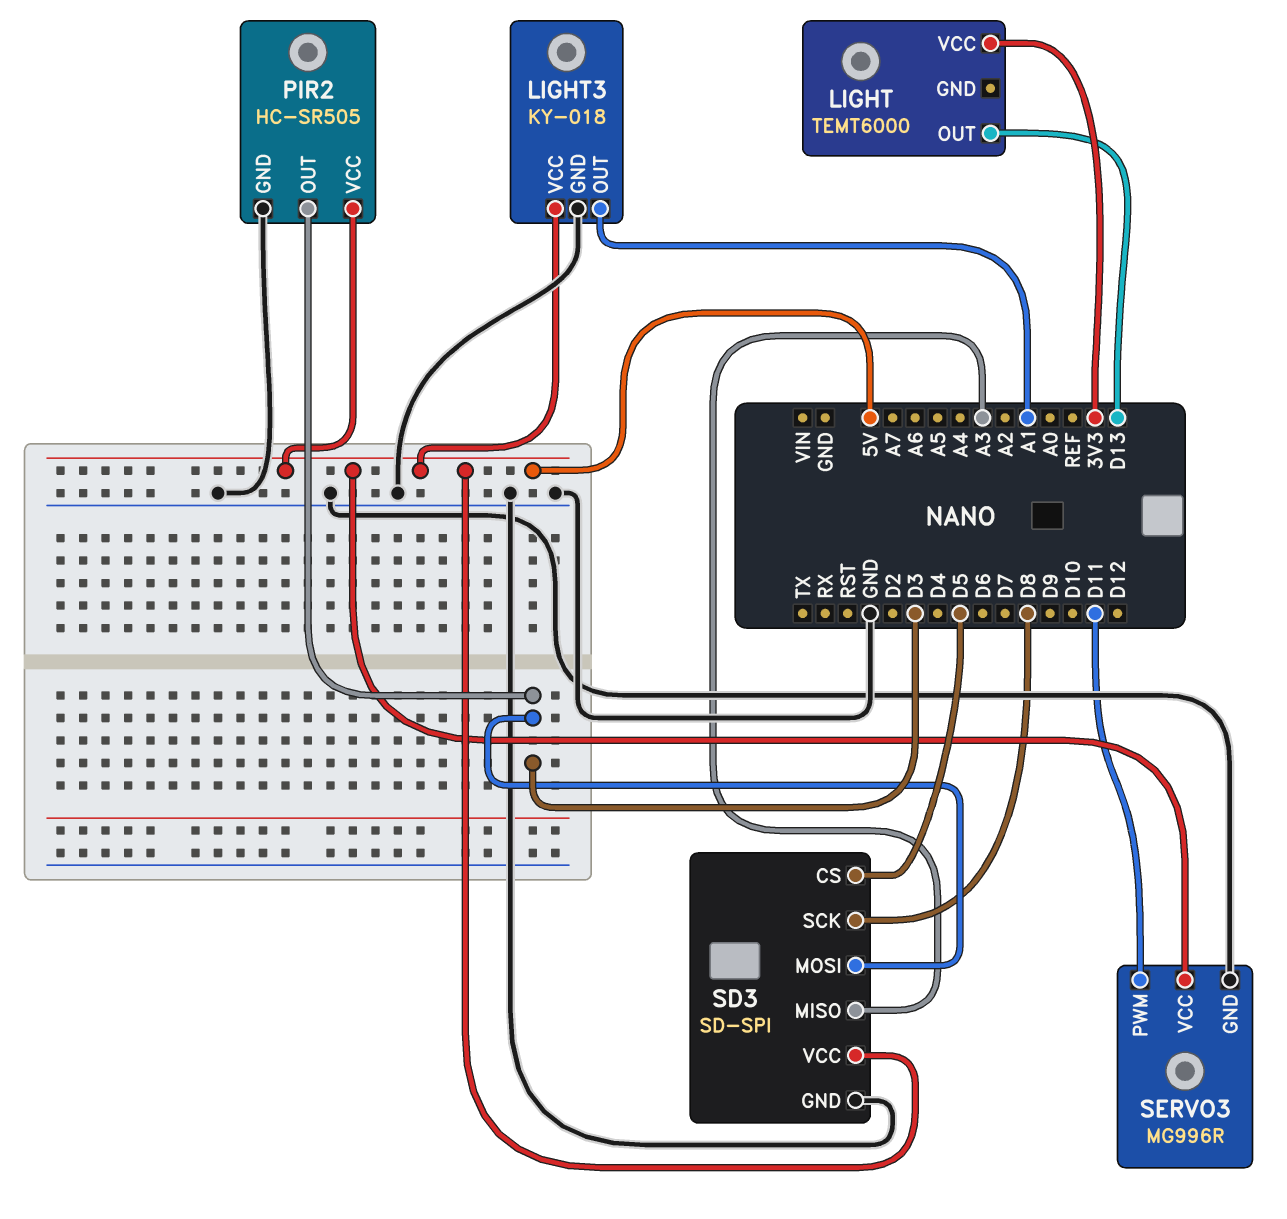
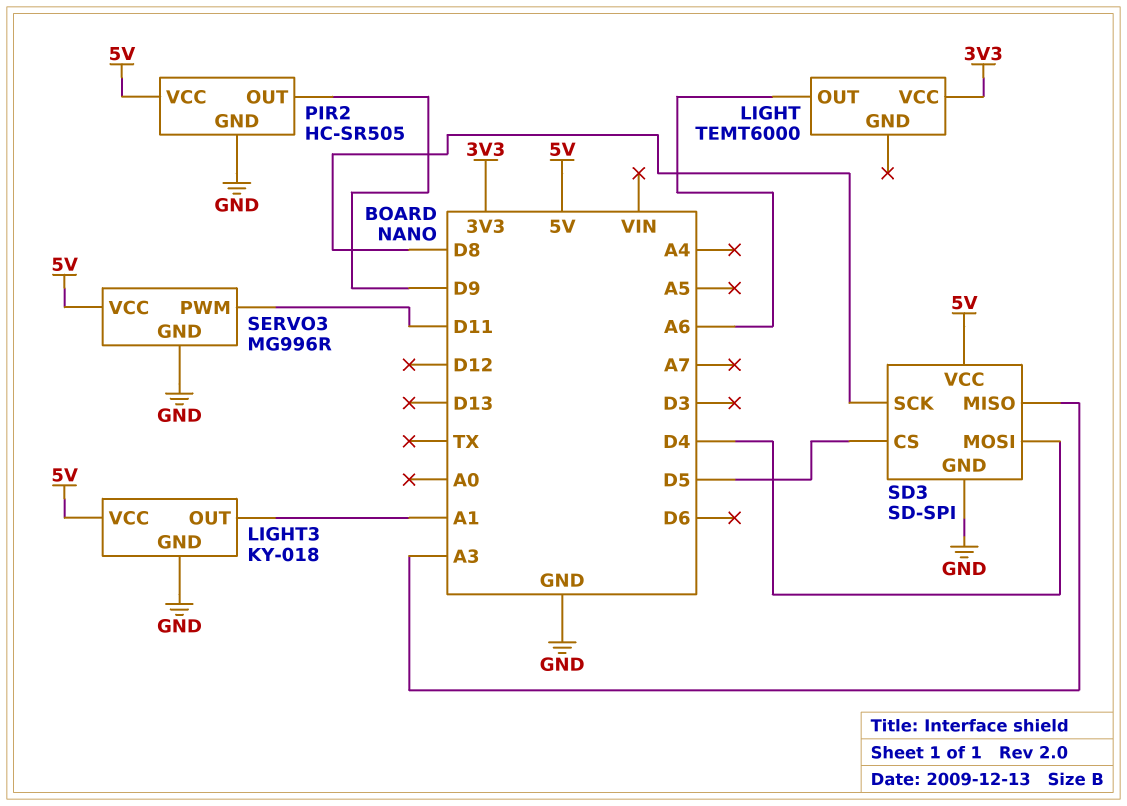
LIGHT pin OUT: D13 -> A6
PIR2 pin OUT: D3 -> D9
SD3 pin MOSI: D3 -> D4

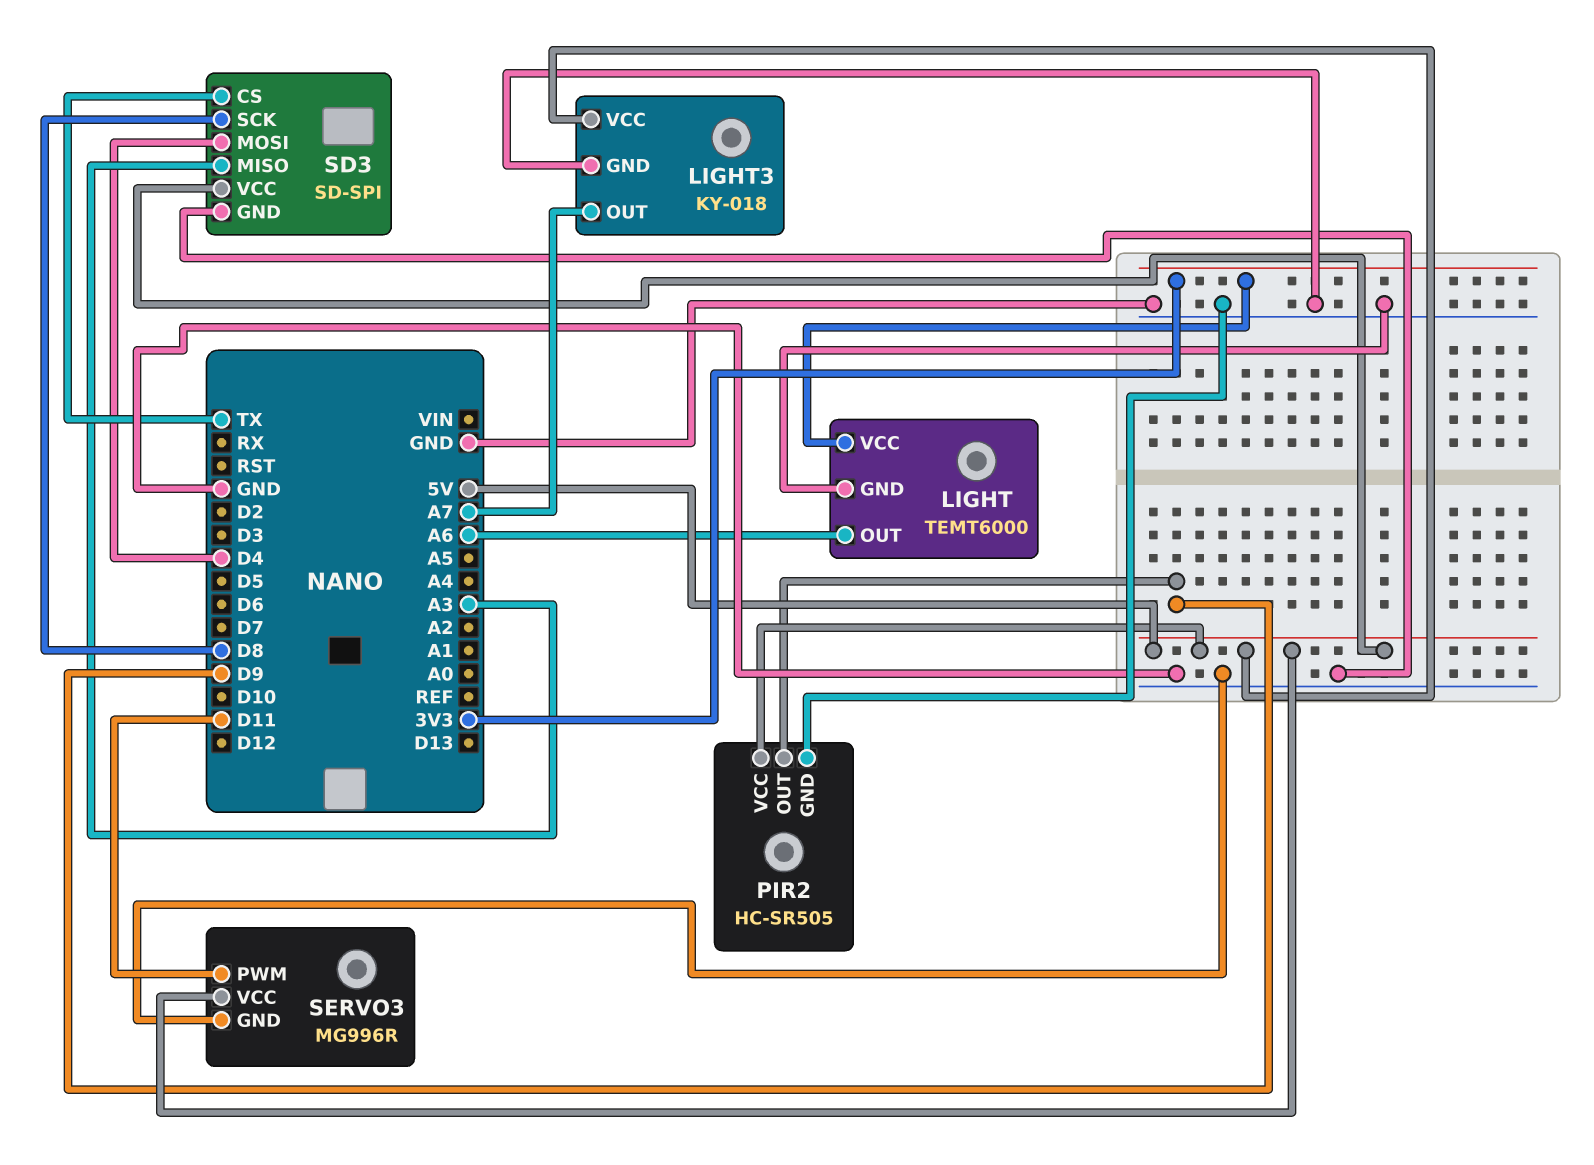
LIGHT pin GND: none -> GND
LIGHT3 pin OUT: A1 -> A7
SD3 pin CS: D5 -> TX

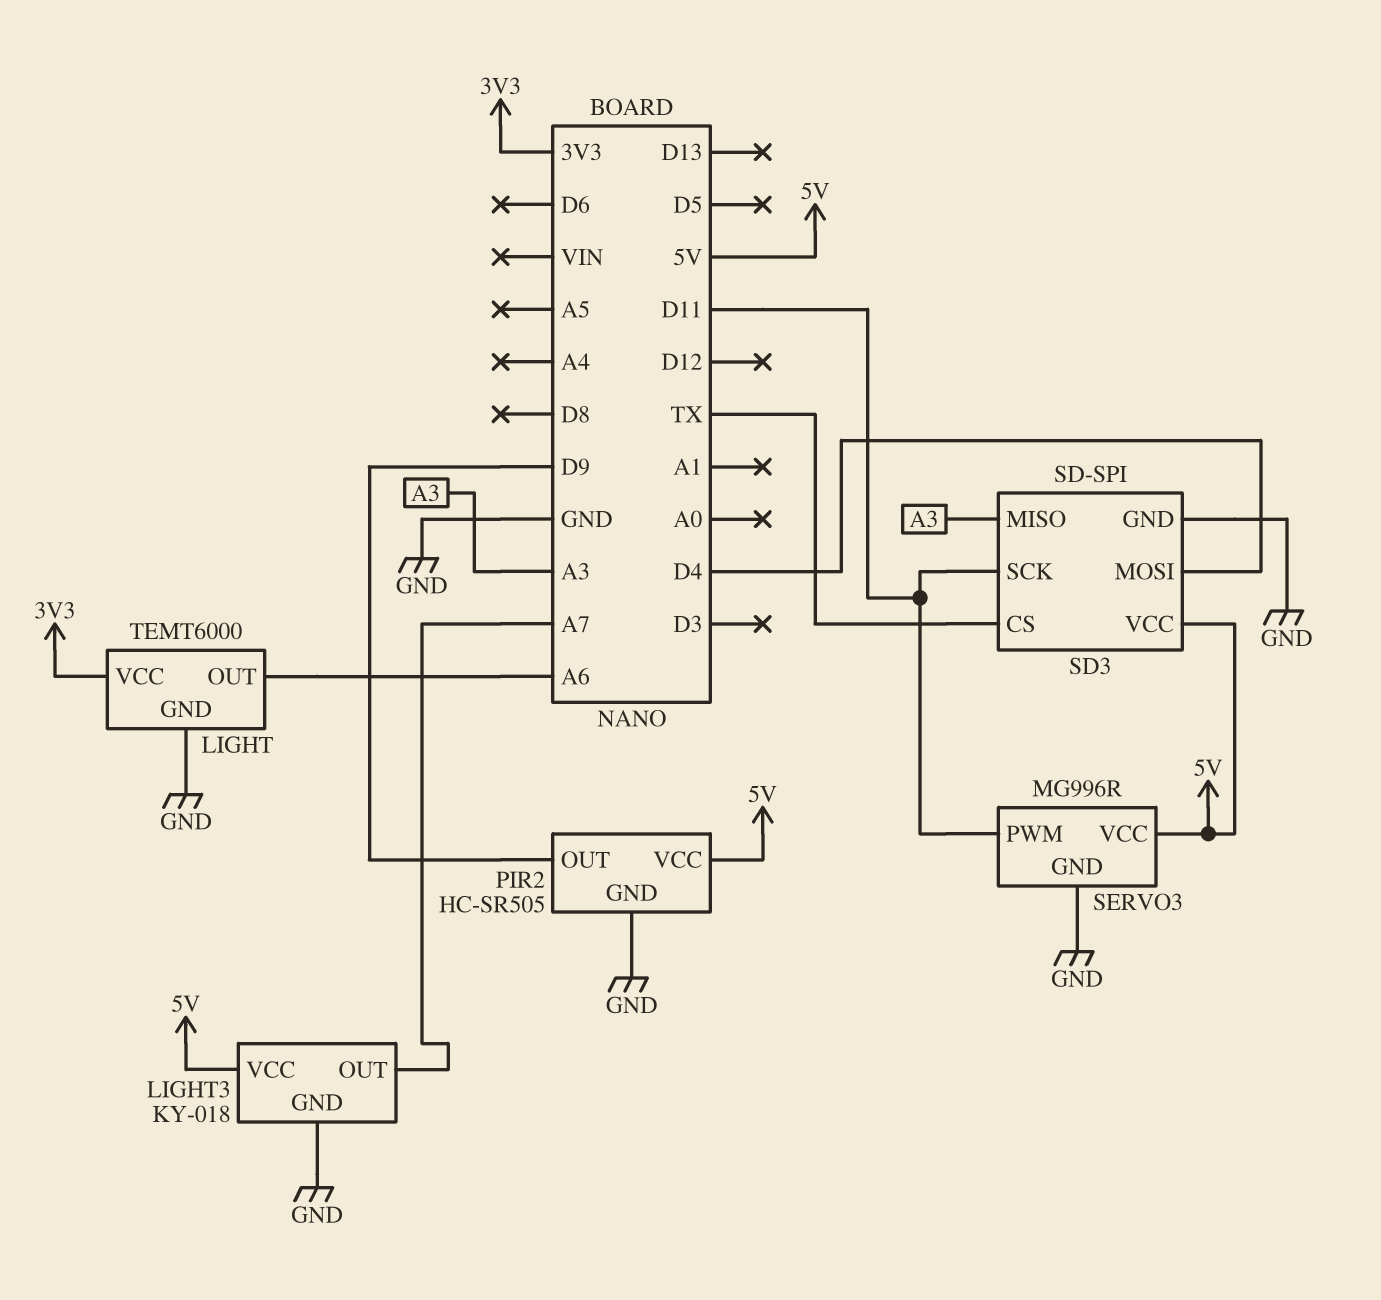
SD3 pin SCK: D8 -> D11

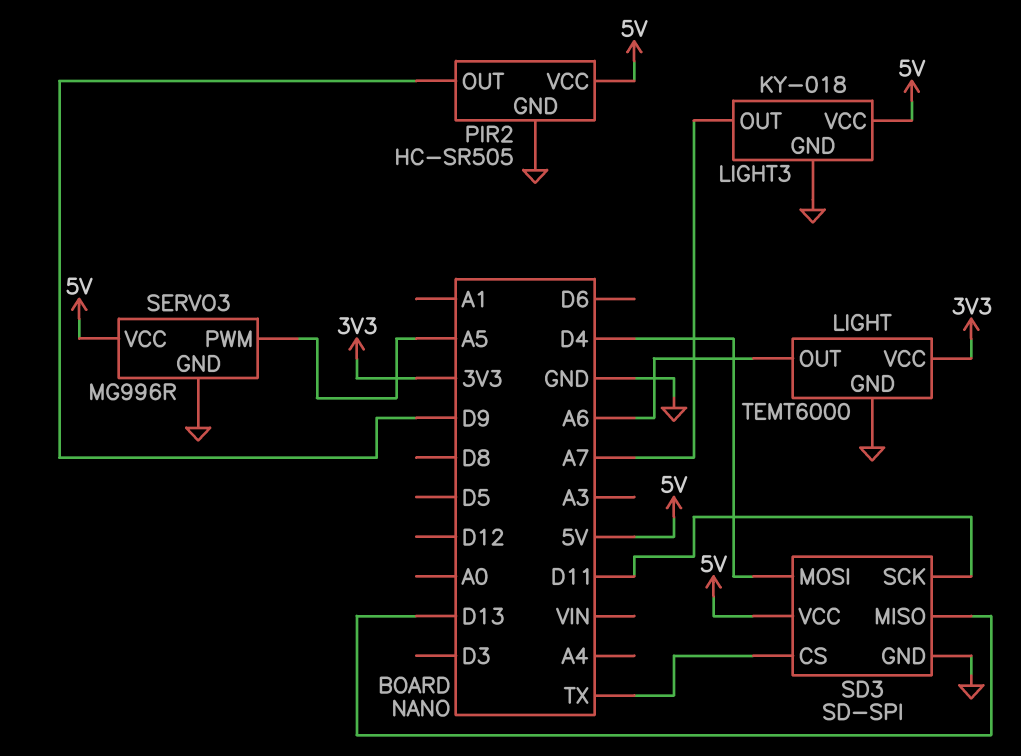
SD3 pin MISO: A3 -> D13
SERVO3 pin PWM: D11 -> A5

